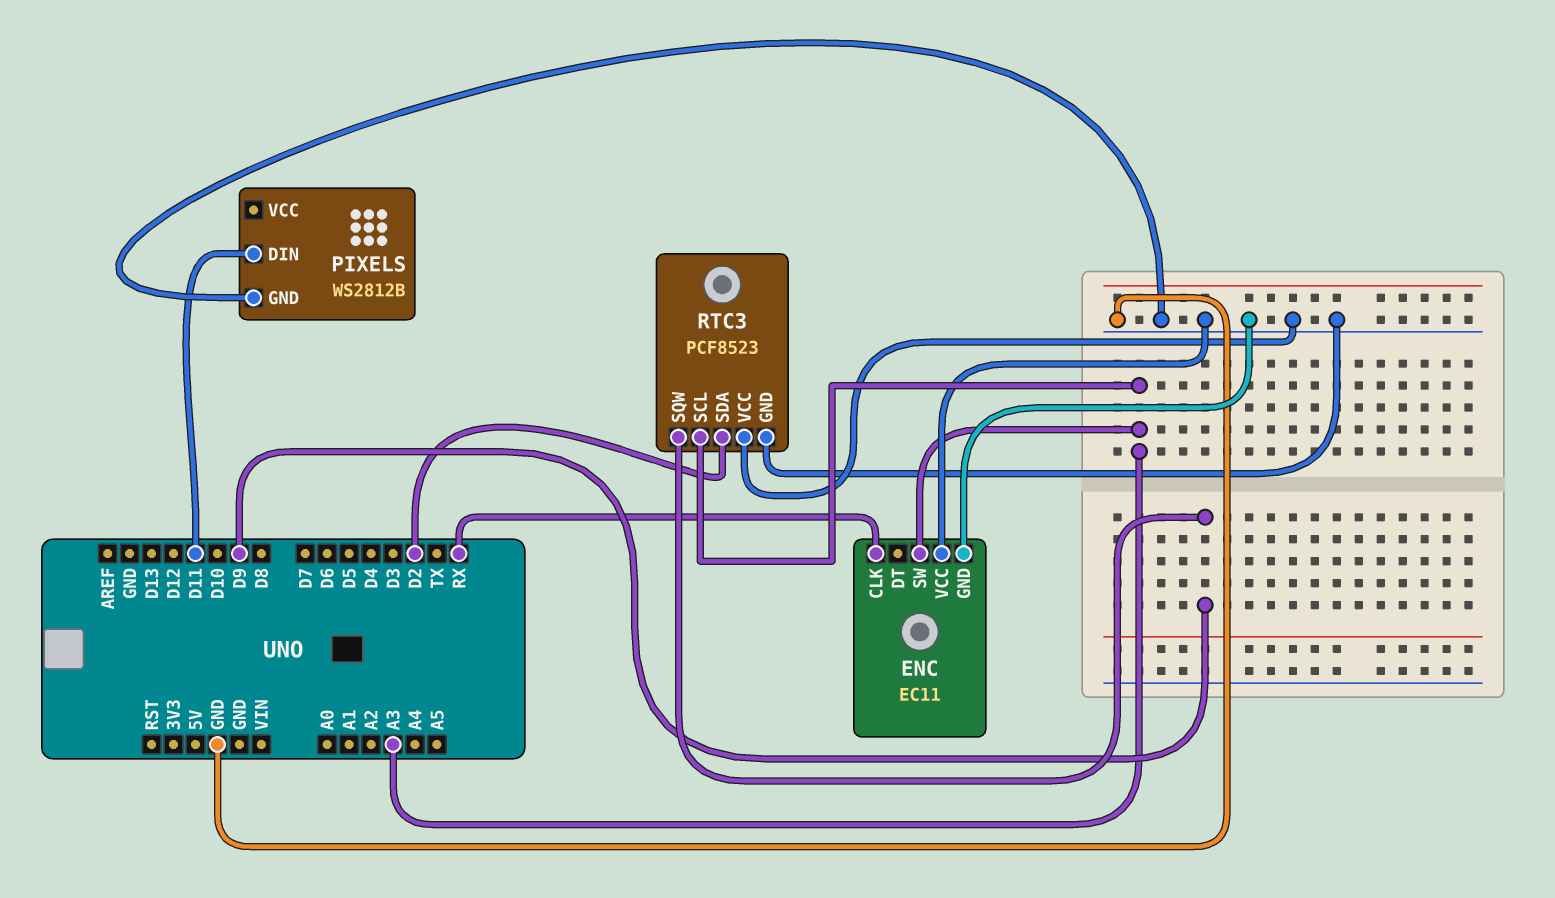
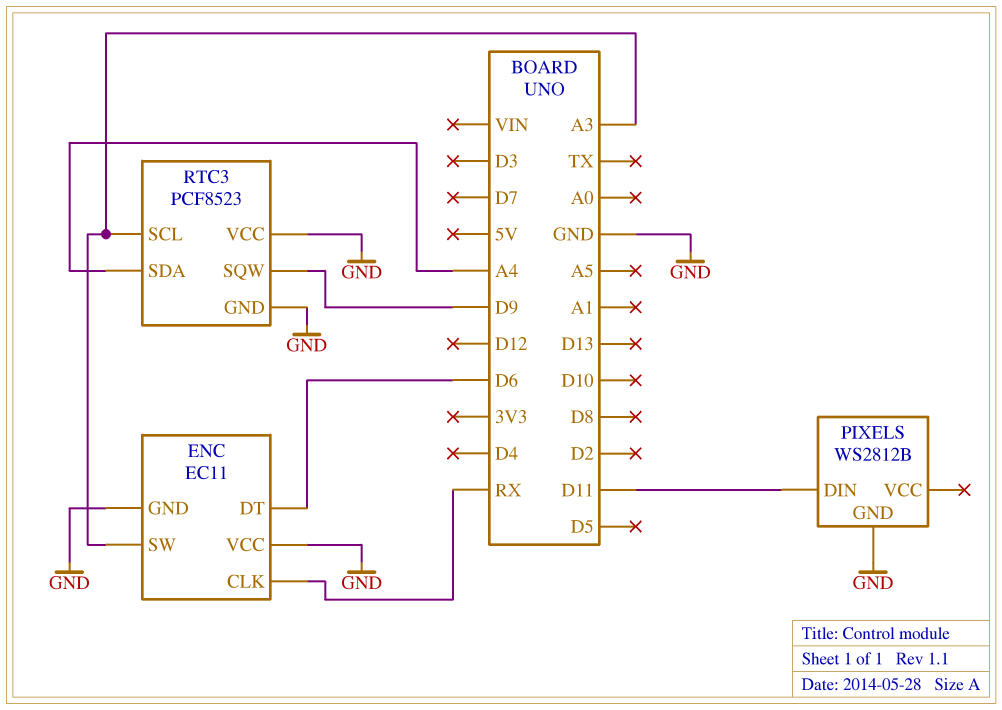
ENC pin DT: none -> D6
RTC3 pin SDA: D2 -> A4

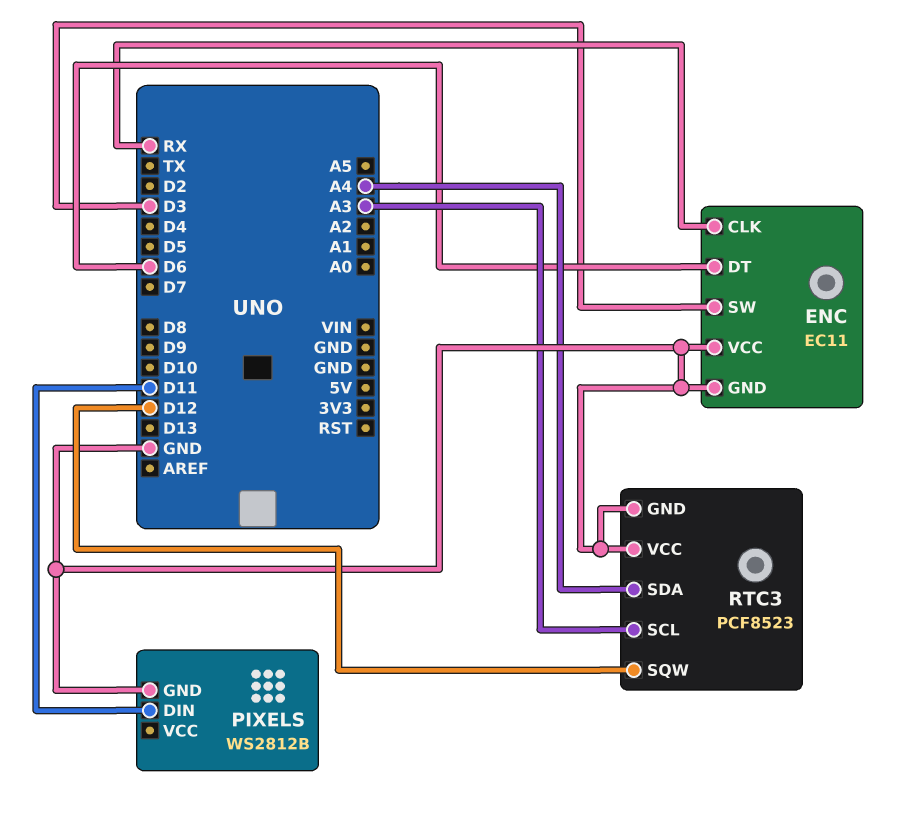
ENC pin SW: A3 -> D3
RTC3 pin SQW: D9 -> D12

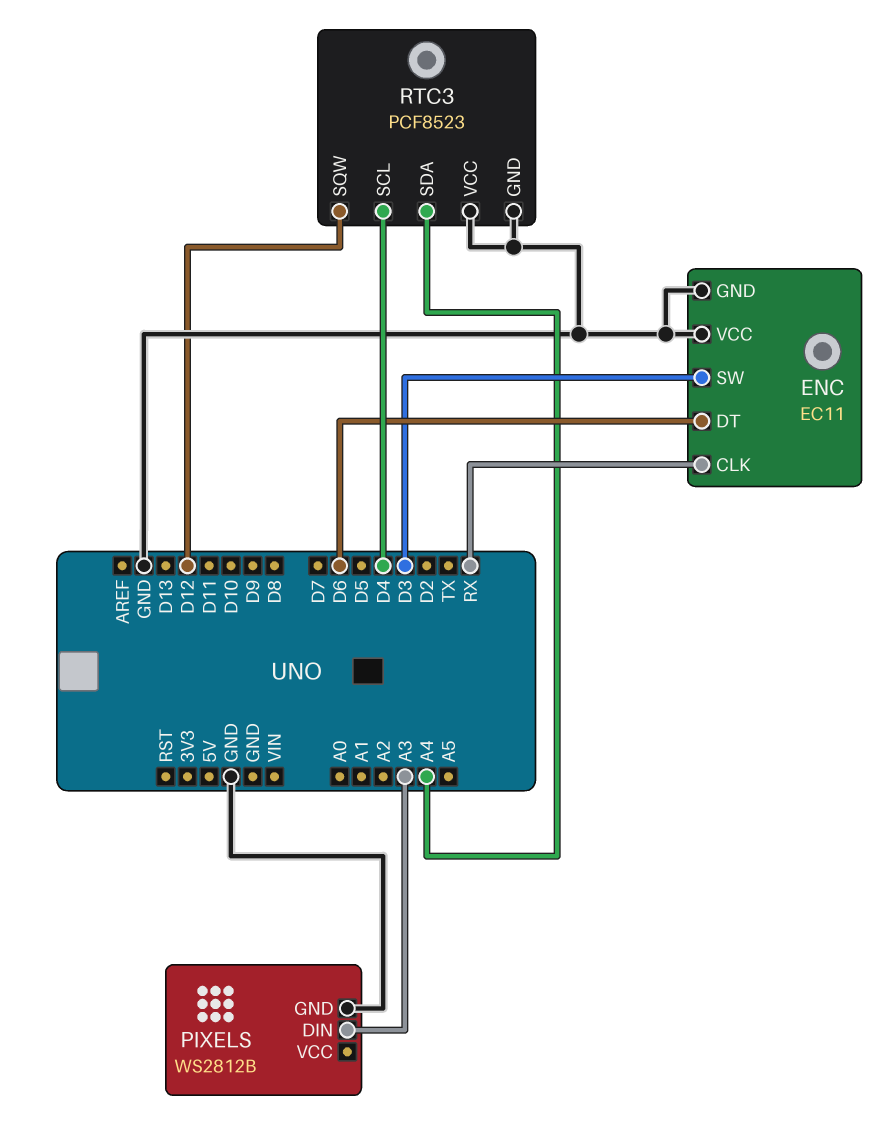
PIXELS pin DIN: D11 -> A3
RTC3 pin SCL: A3 -> D4

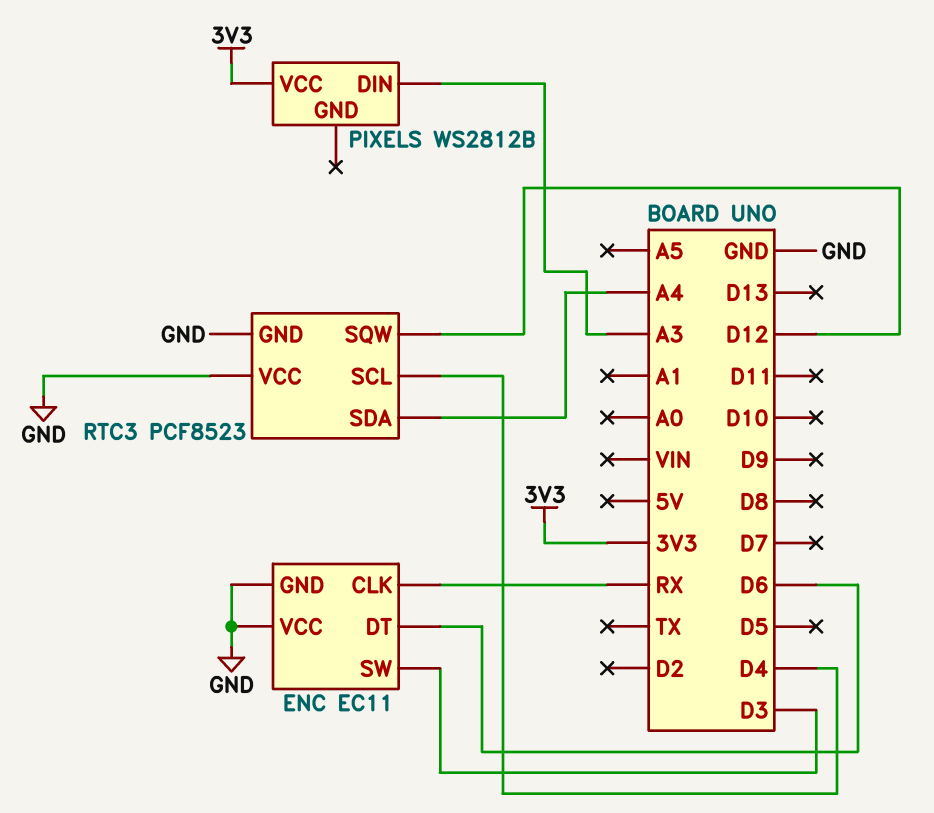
PIXELS pin GND: GND -> none
PIXELS pin VCC: none -> 3V3

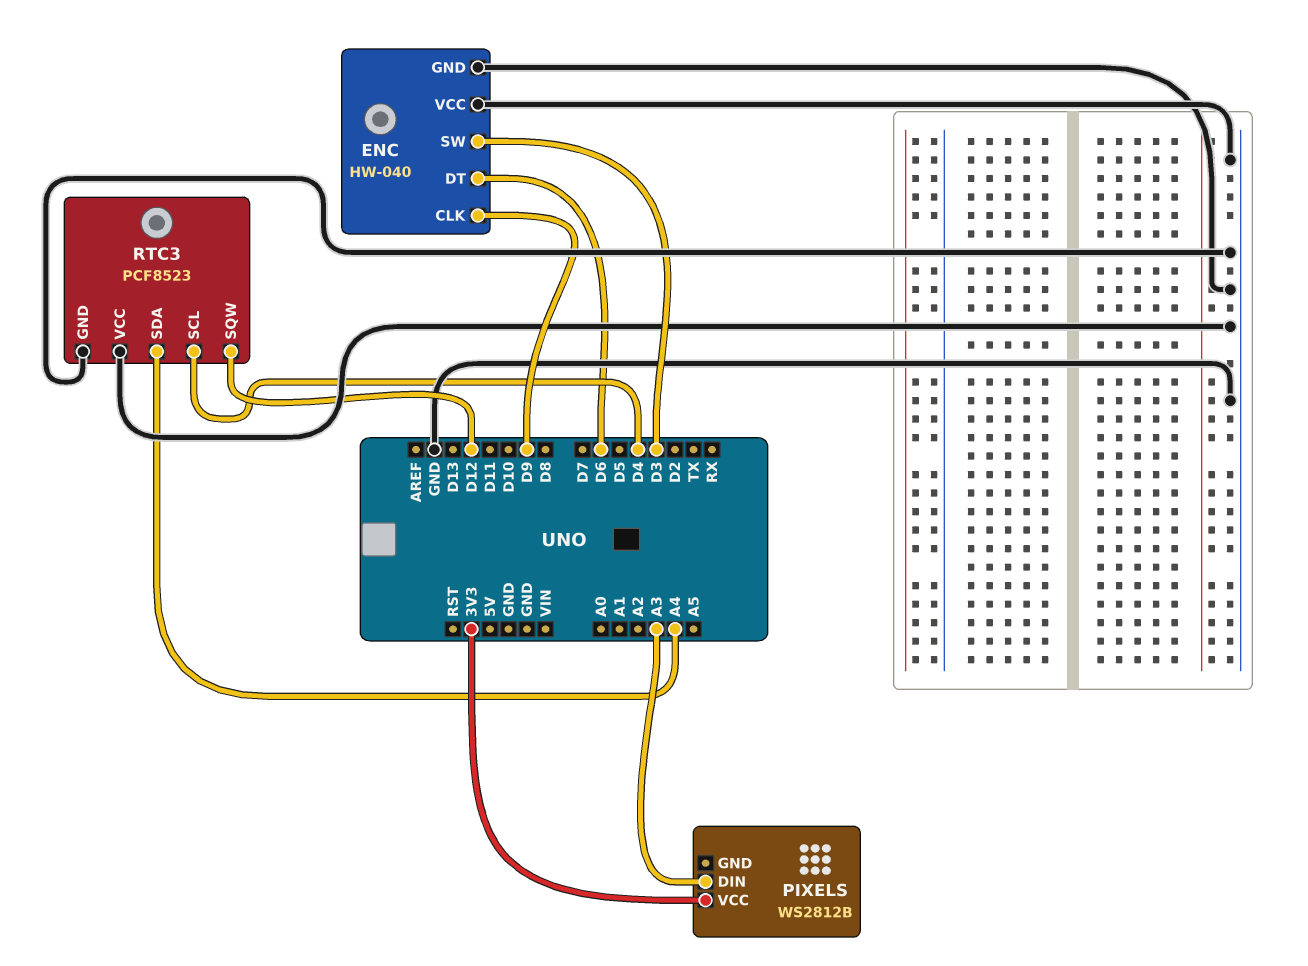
ENC: EC11 -> HW-040
ENC pin CLK: RX -> D9

